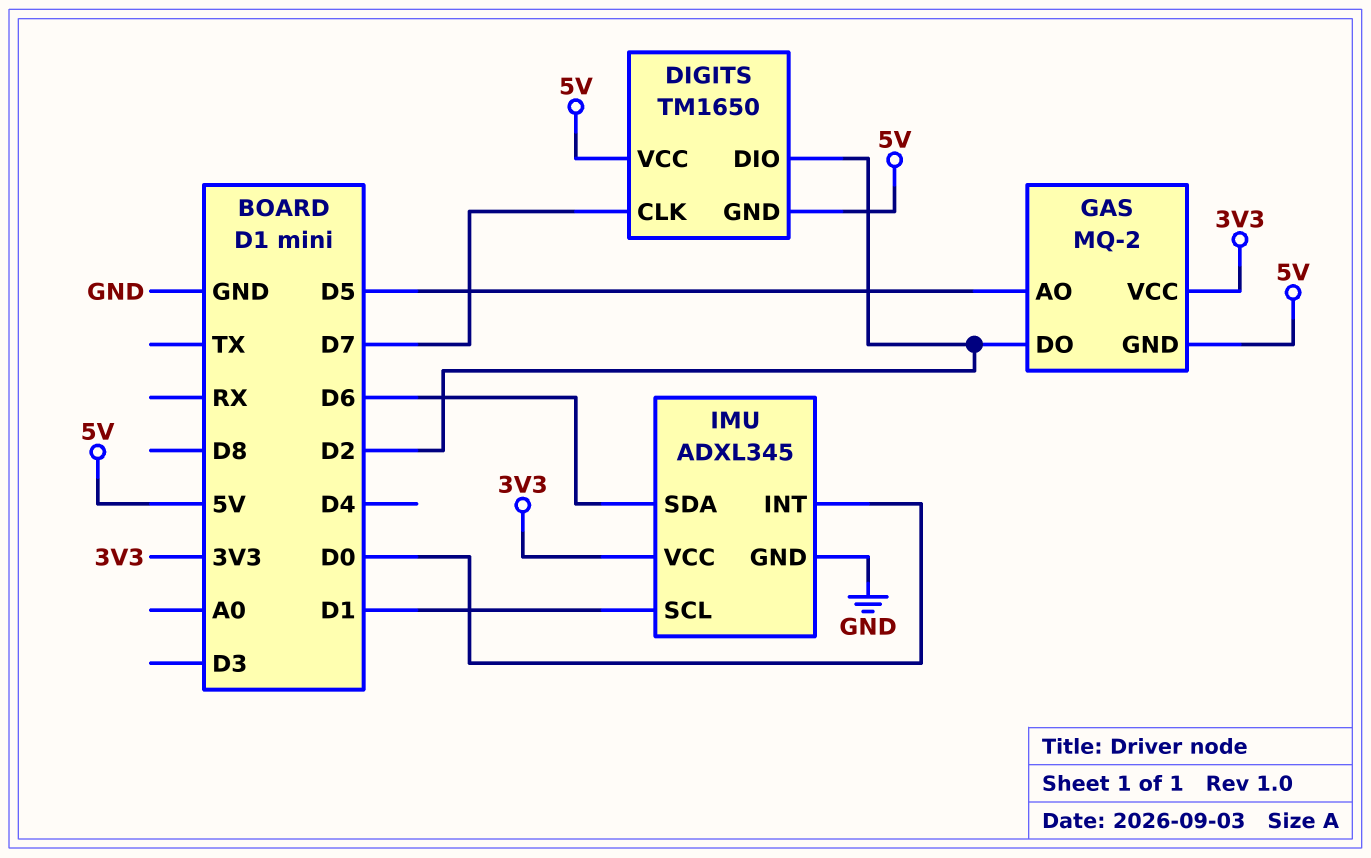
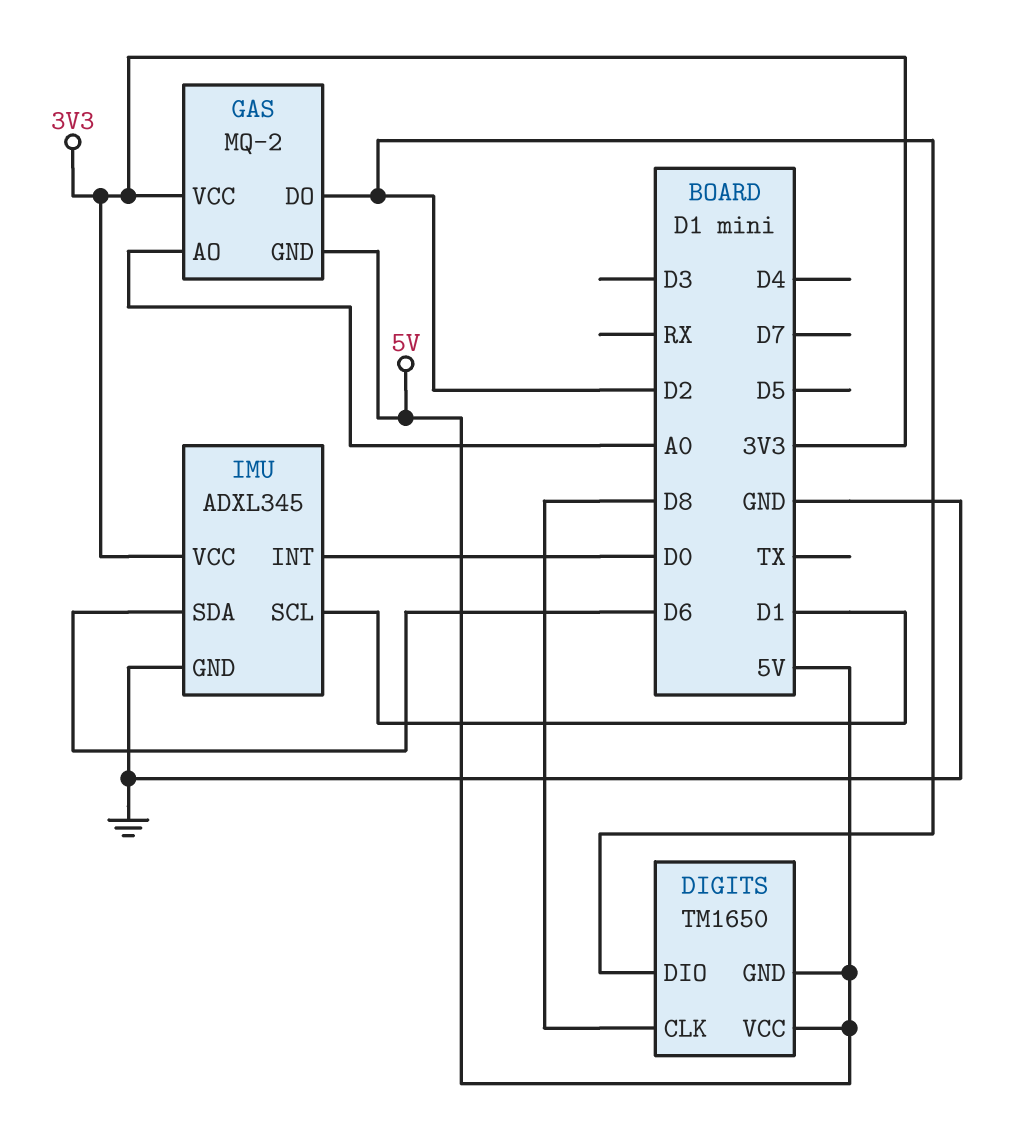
DIGITS pin CLK: D7 -> D8
GAS pin AO: D5 -> A0

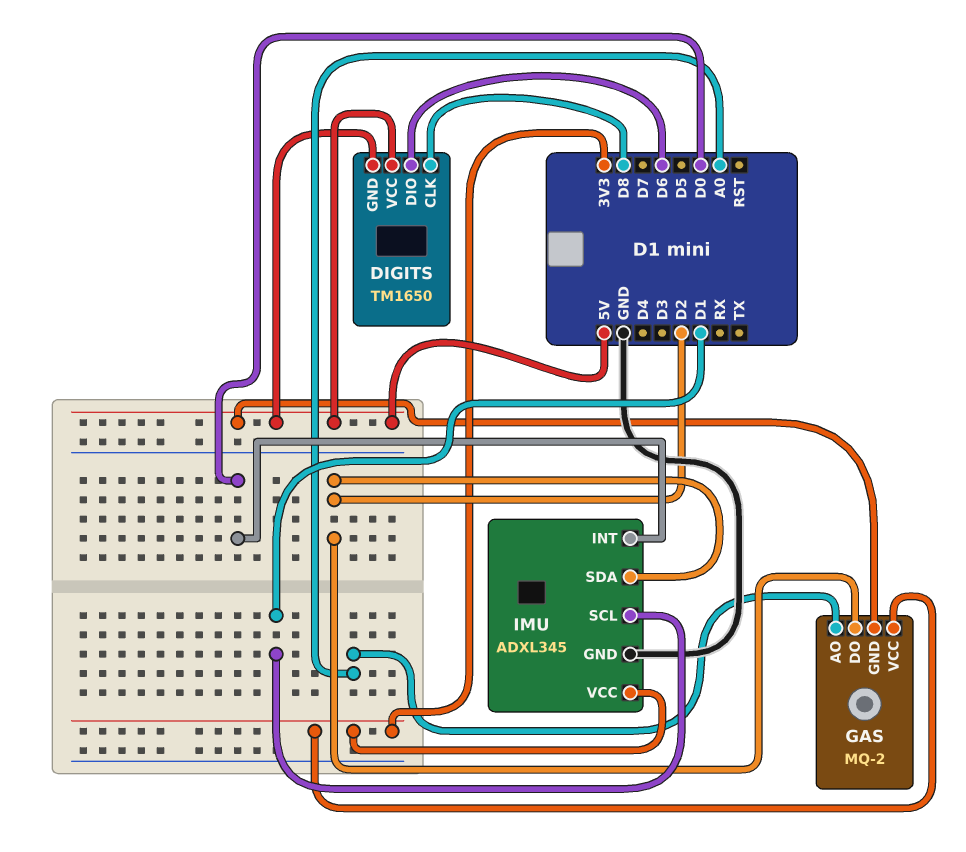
DIGITS pin DIO: D2 -> D6
IMU pin SDA: D6 -> D2

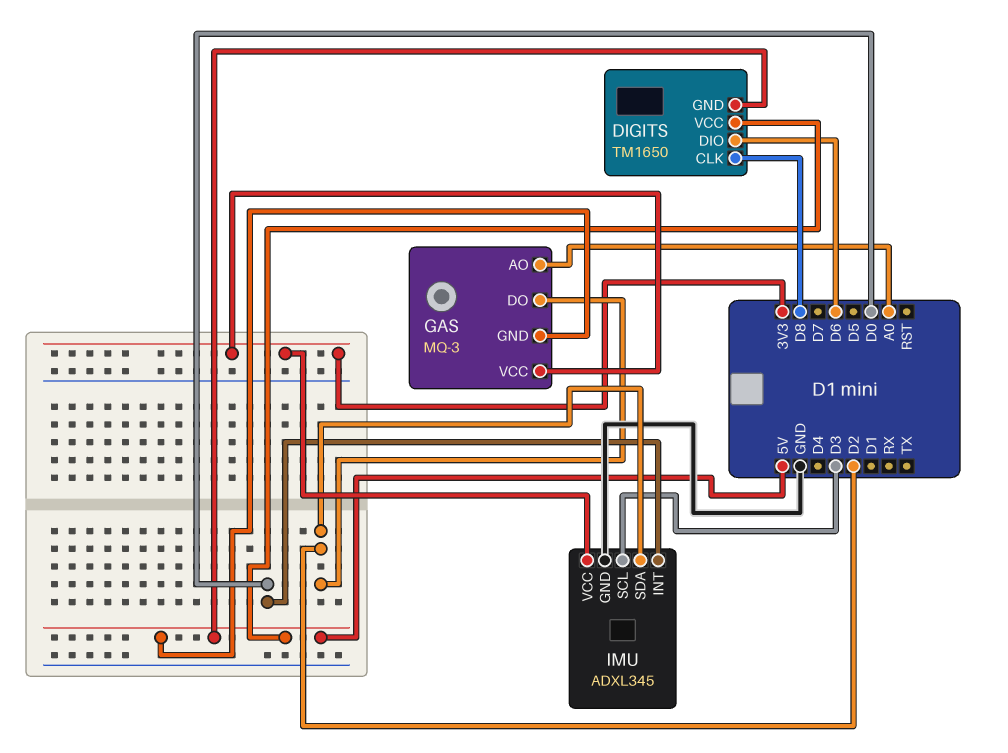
GAS: MQ-2 -> MQ-3
IMU pin SCL: D1 -> D3

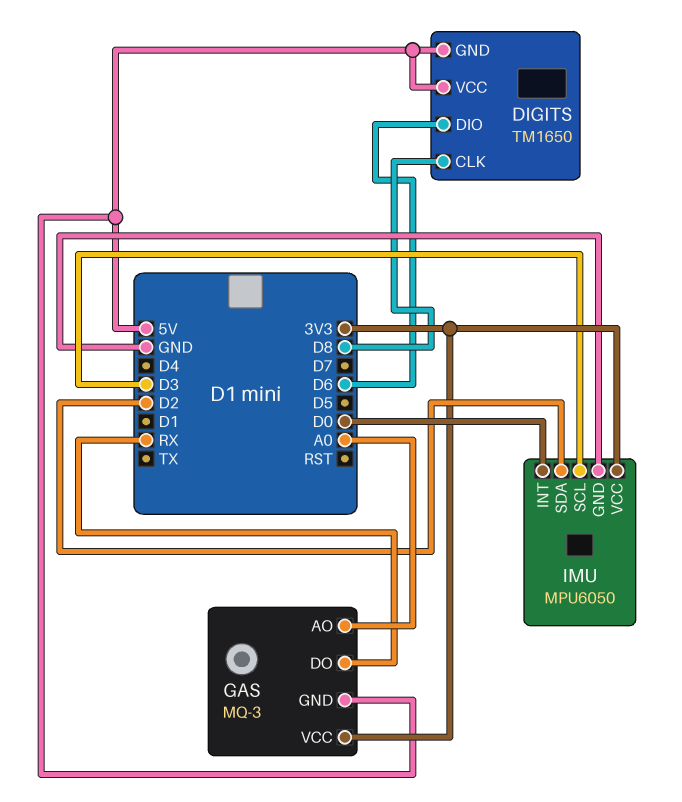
GAS pin DO: D2 -> RX
IMU: ADXL345 -> MPU6050

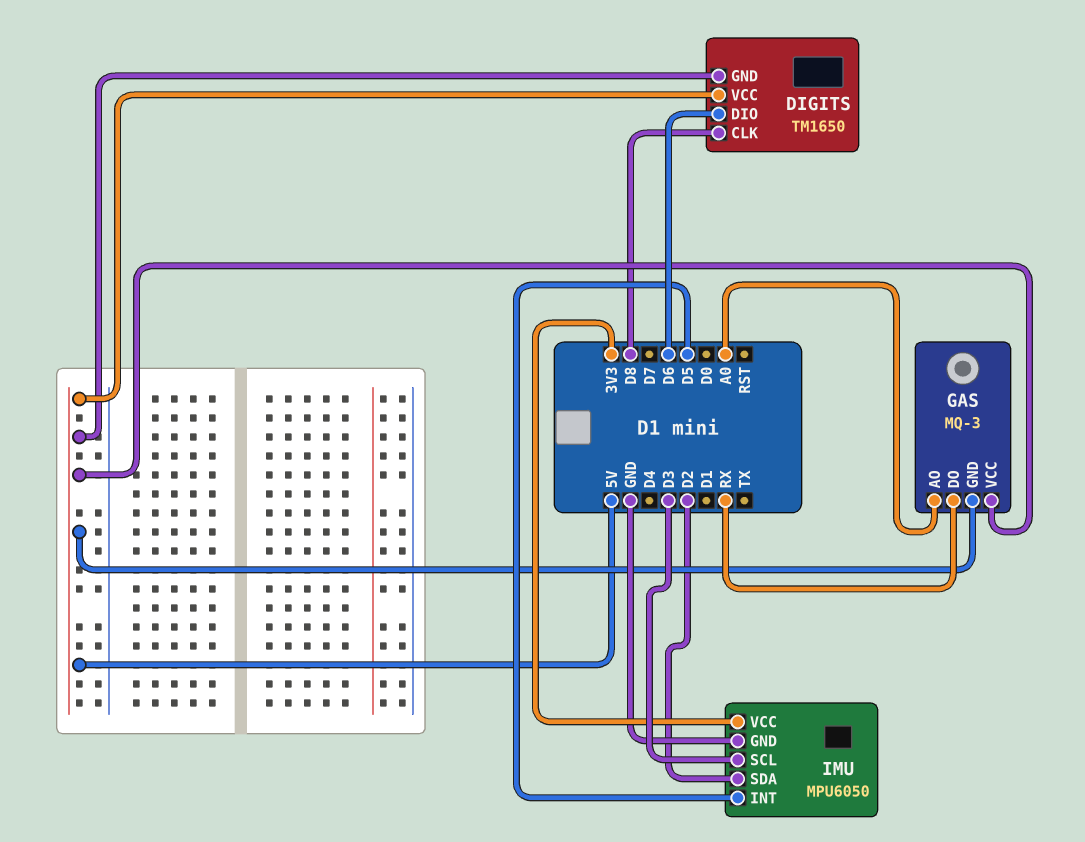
GAS pin VCC: 3V3 -> 5V
IMU pin INT: D0 -> D5

